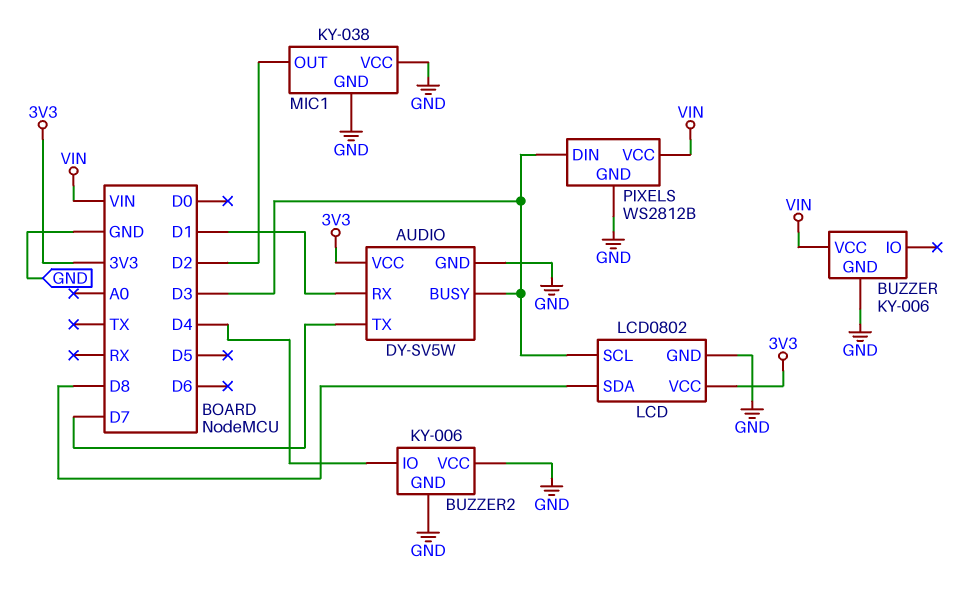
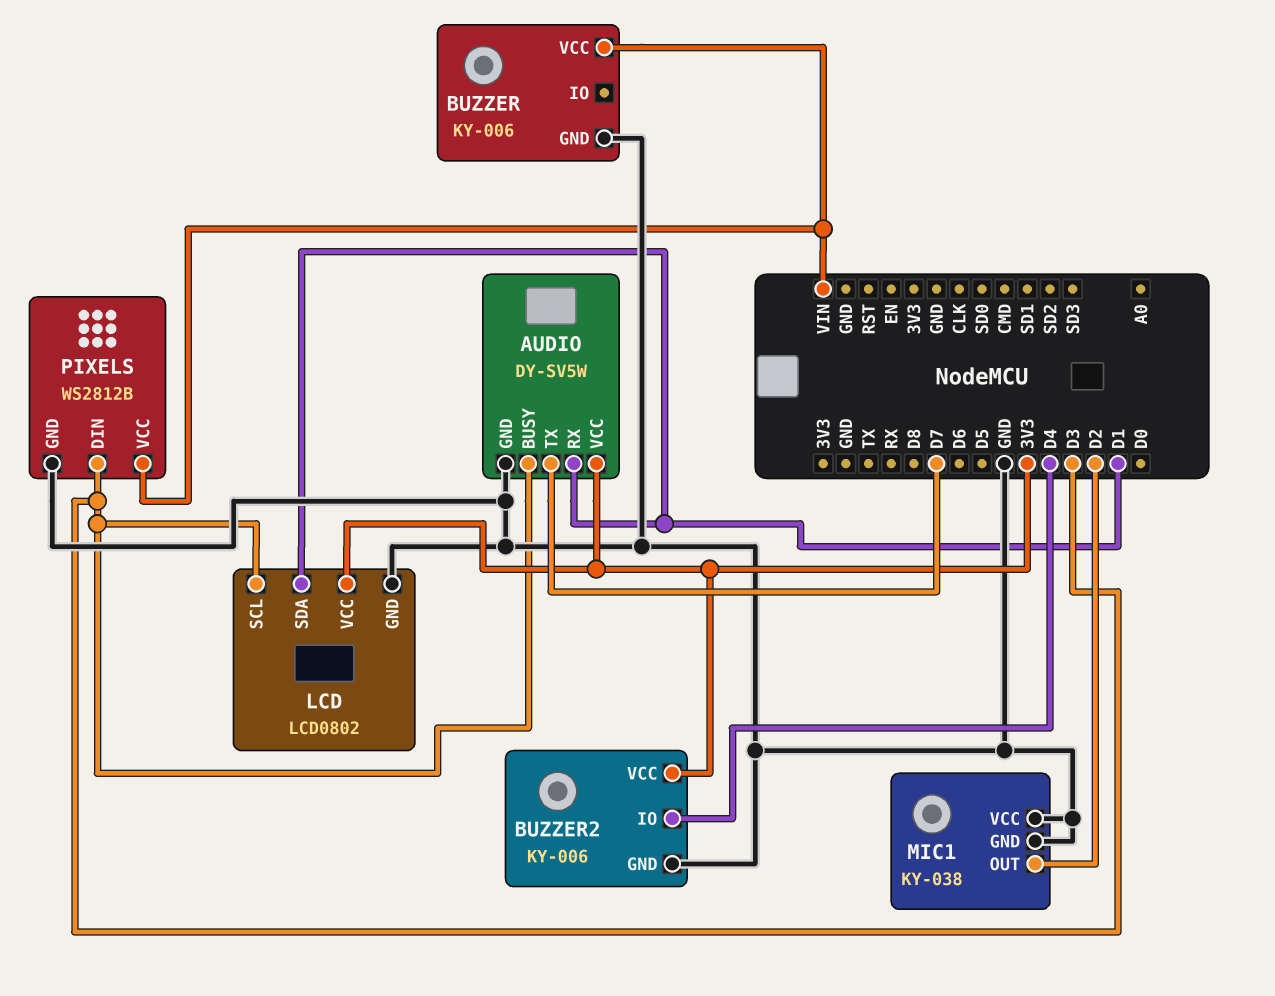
BUZZER2 pin VCC: GND -> 3V3
LCD pin SDA: D8 -> D1

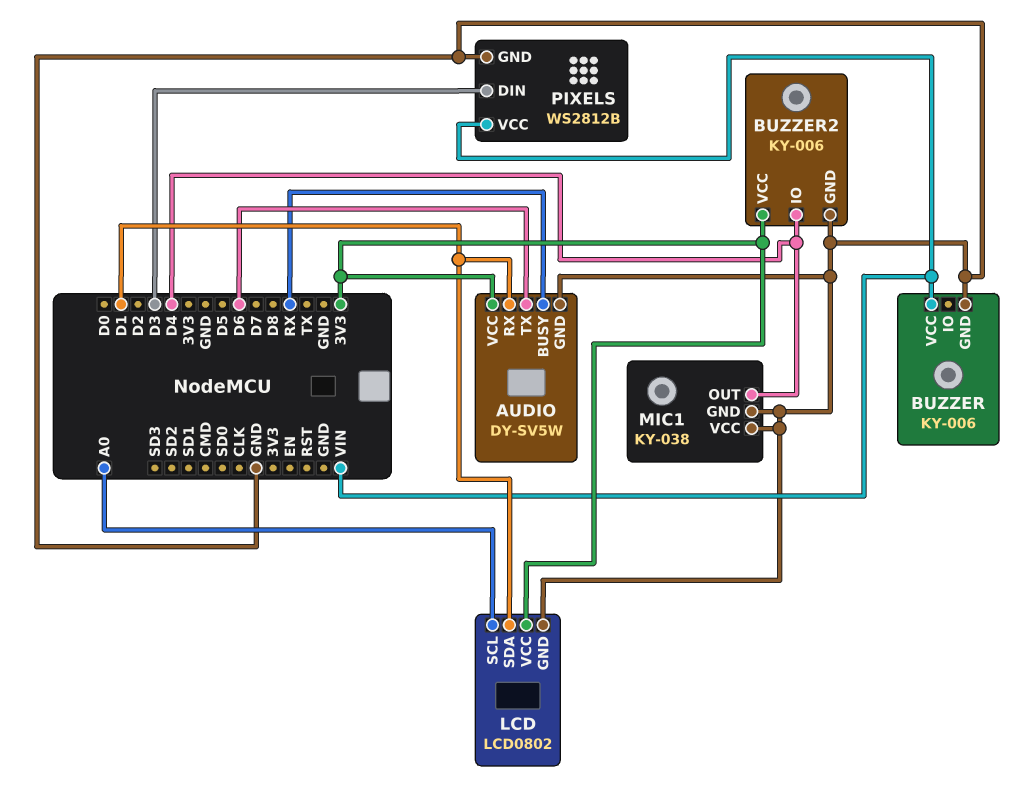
AUDIO pin BUSY: D3 -> RX
AUDIO pin TX: D7 -> D6
LCD pin SCL: D3 -> A0
MIC1 pin OUT: D2 -> D4

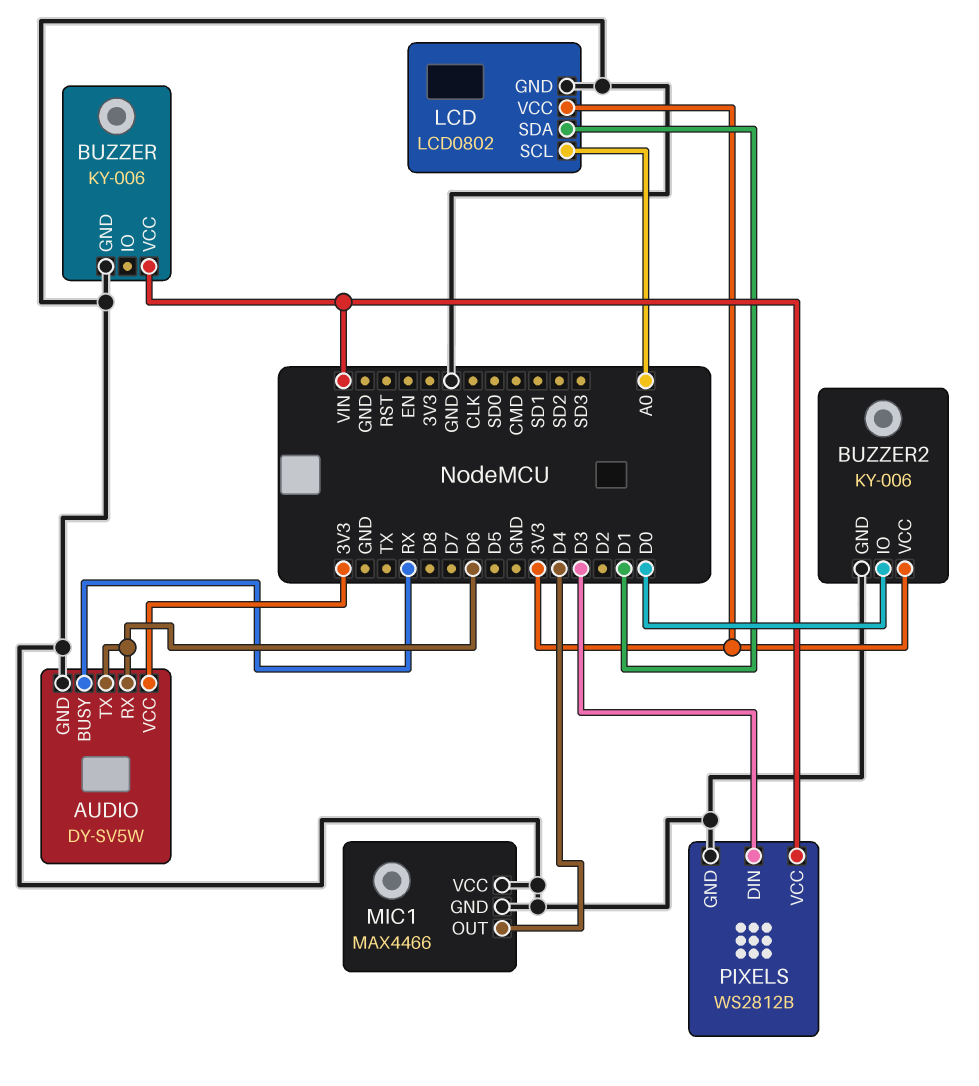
AUDIO pin RX: D1 -> D6
BUZZER2 pin IO: D4 -> D0
MIC1: KY-038 -> MAX4466

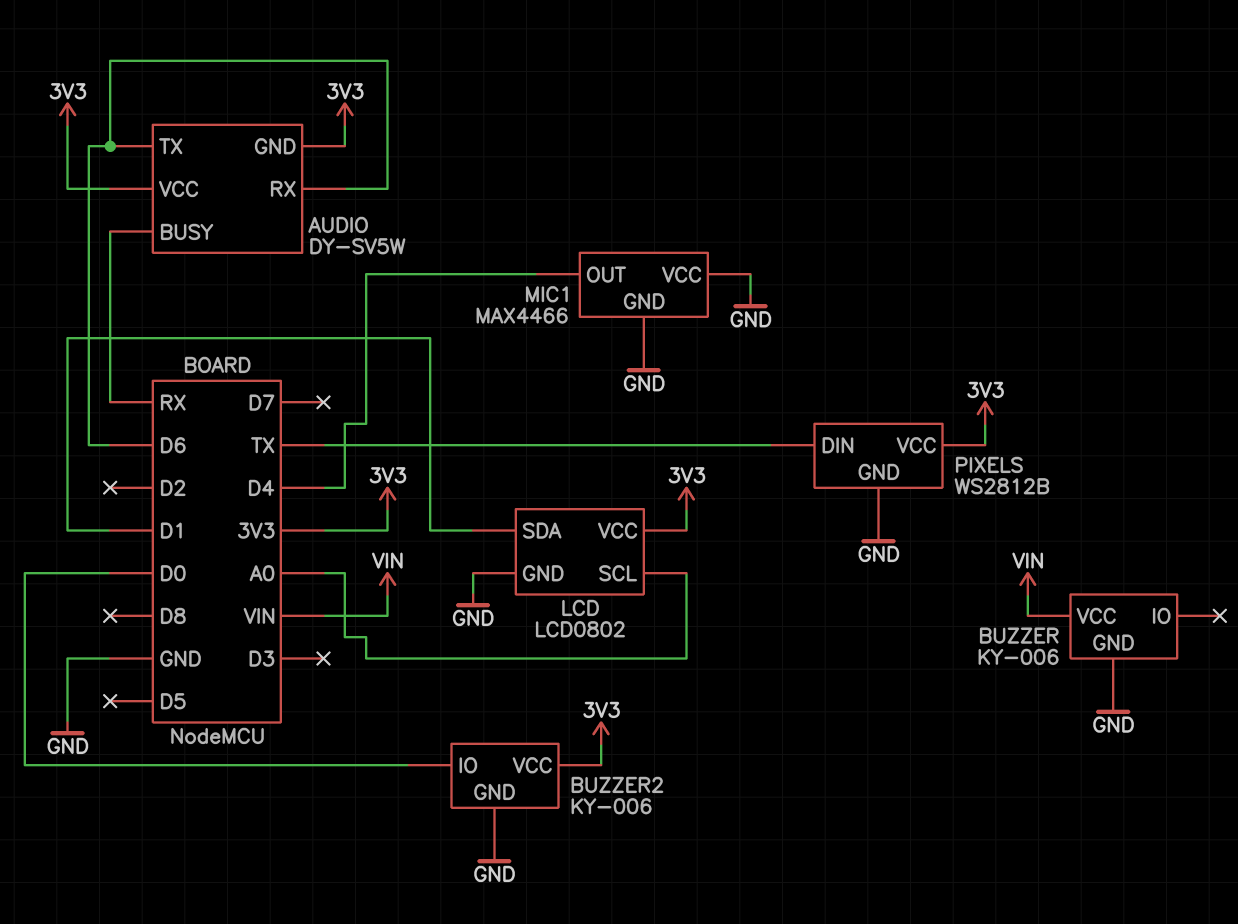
AUDIO pin GND: GND -> 3V3
PIXELS pin DIN: D3 -> TX
PIXELS pin VCC: VIN -> 3V3

